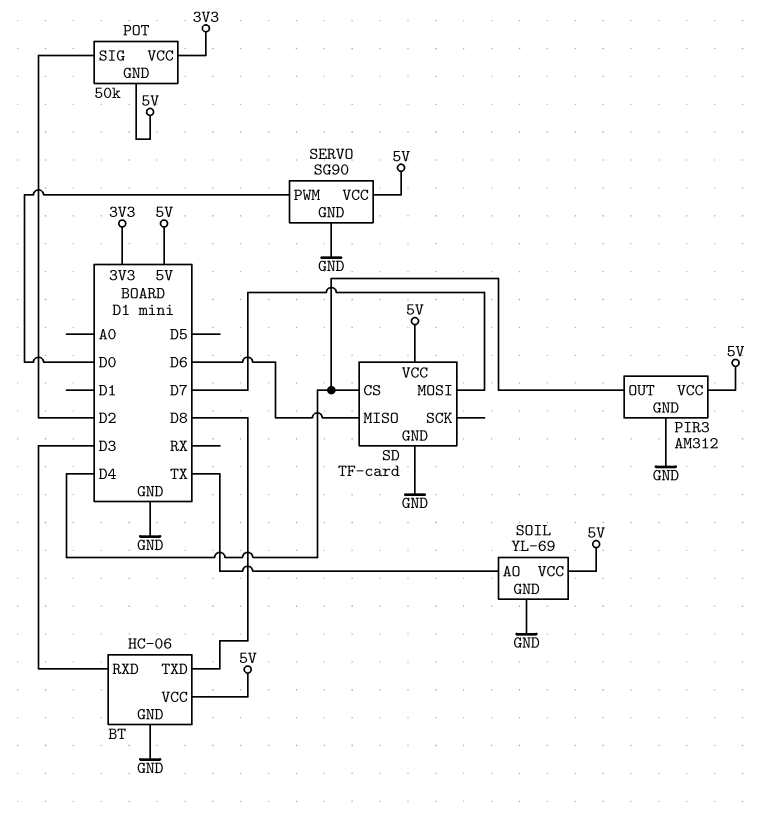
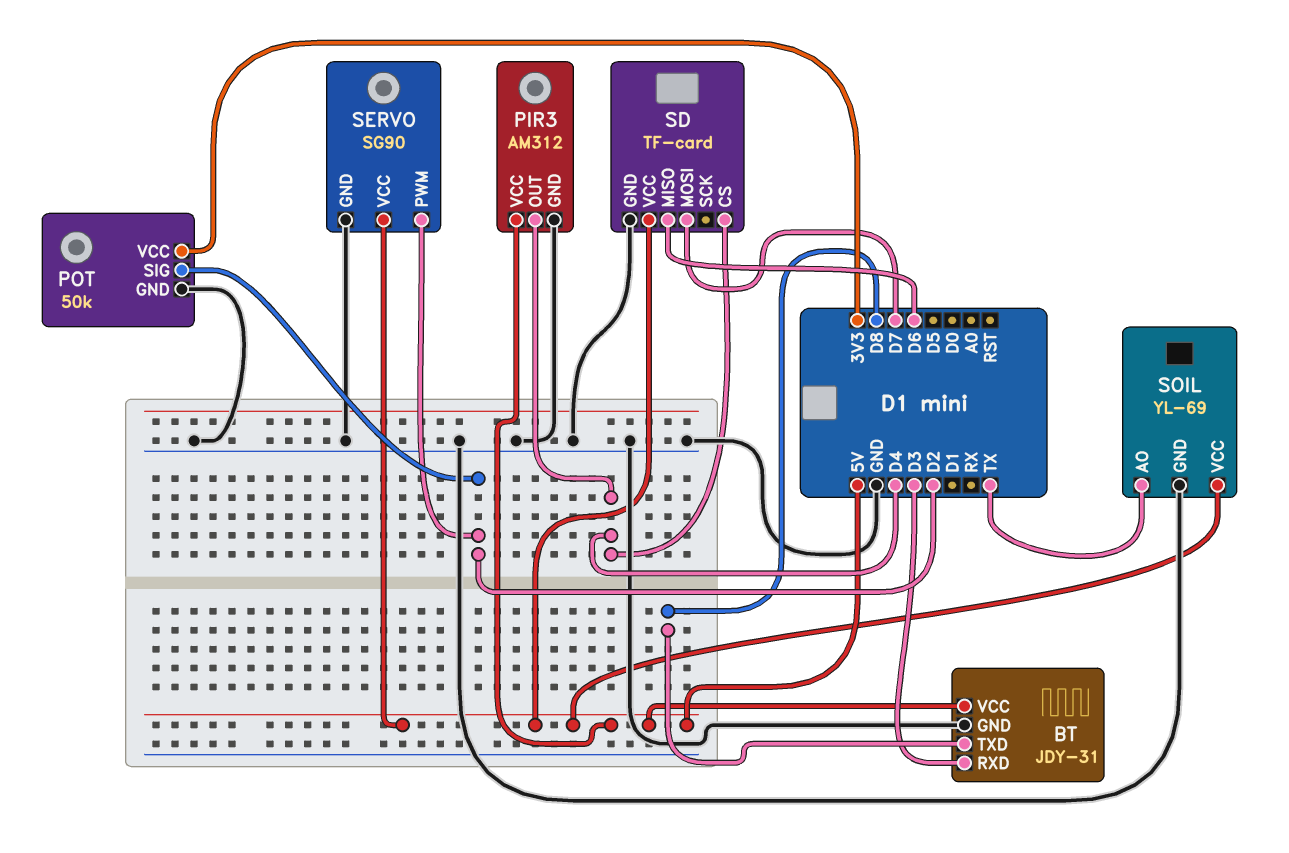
BT: HC-06 -> JDY-31
POT pin GND: 5V -> GND
SERVO pin PWM: D0 -> D2

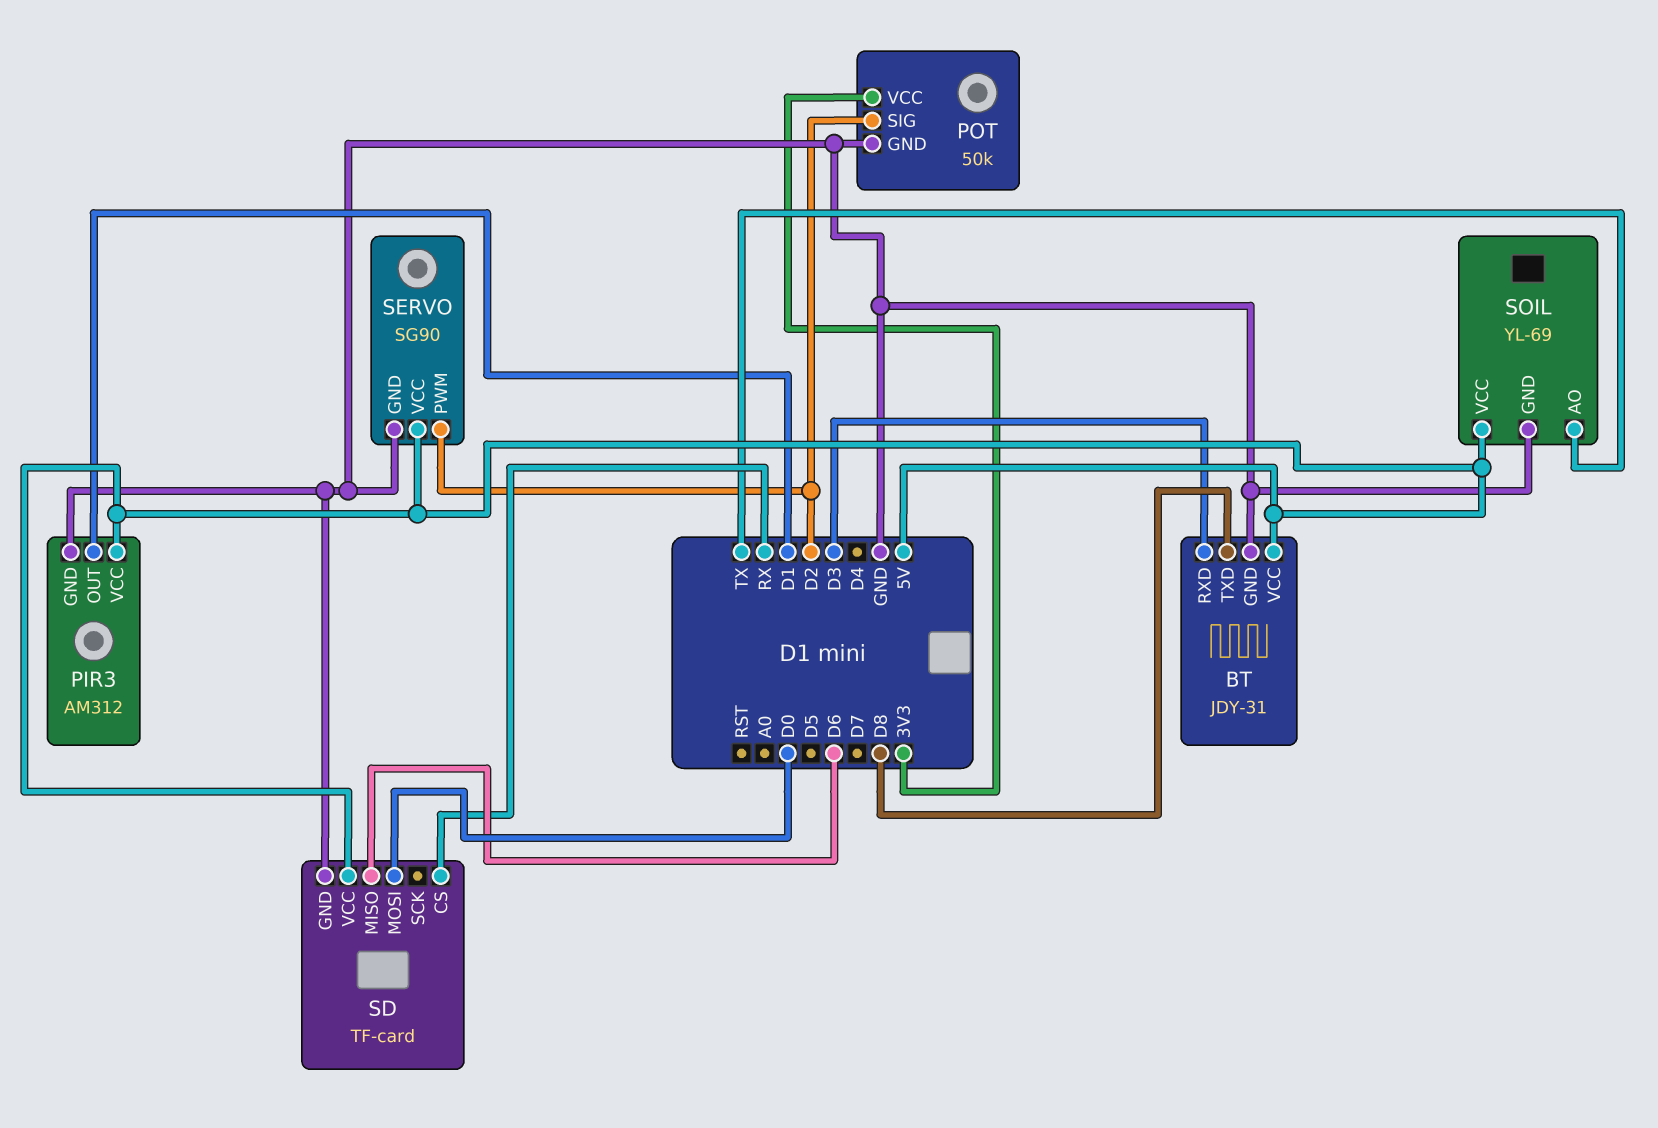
PIR3 pin OUT: D4 -> D1
SD pin CS: D4 -> RX
SD pin MOSI: D7 -> D0

